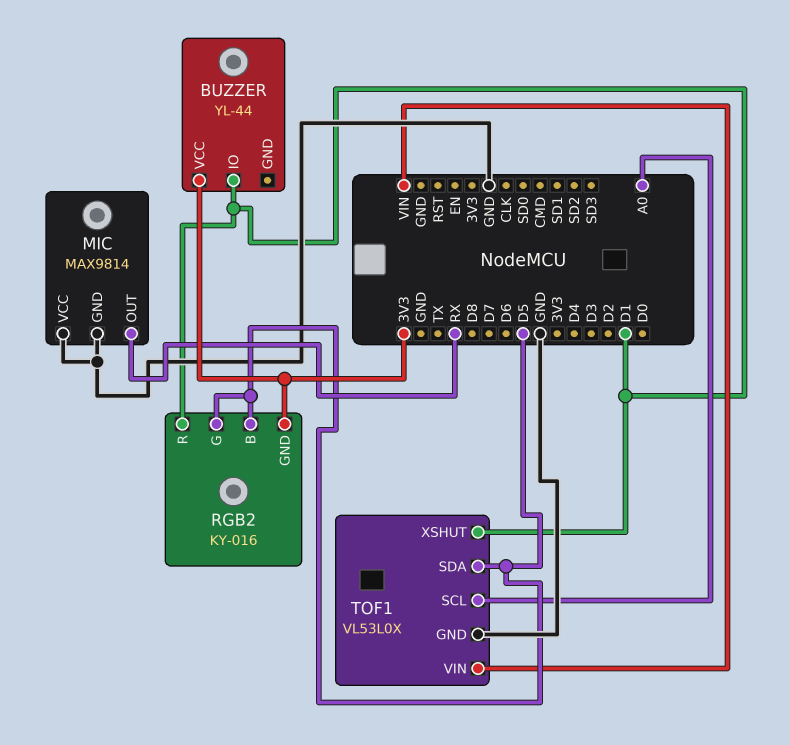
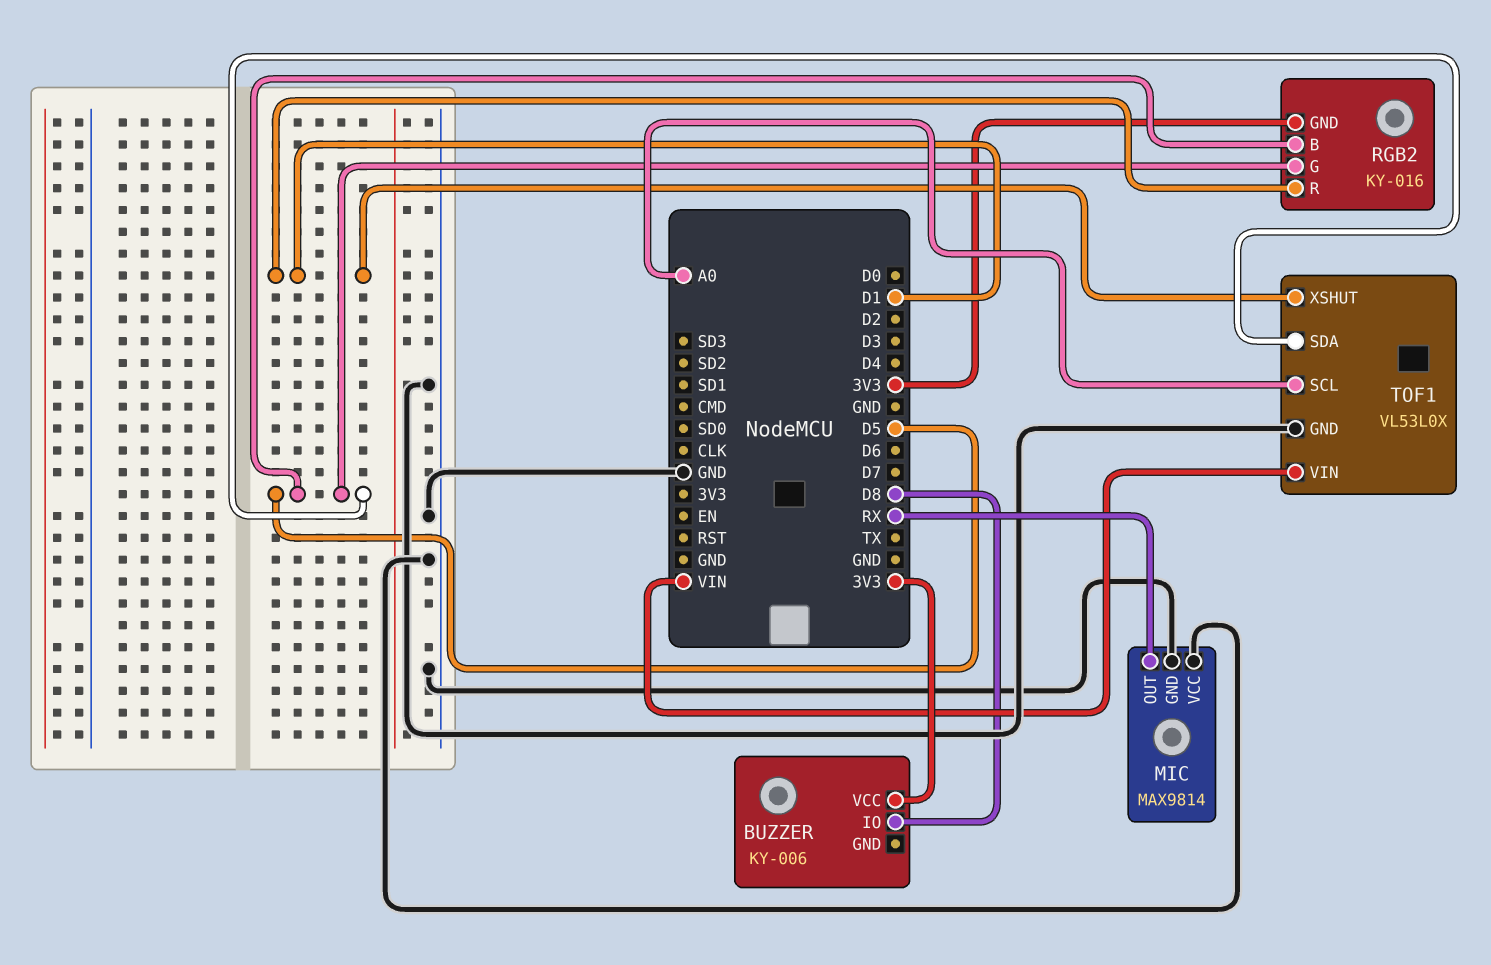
BUZZER: YL-44 -> KY-006
BUZZER pin IO: D1 -> D8

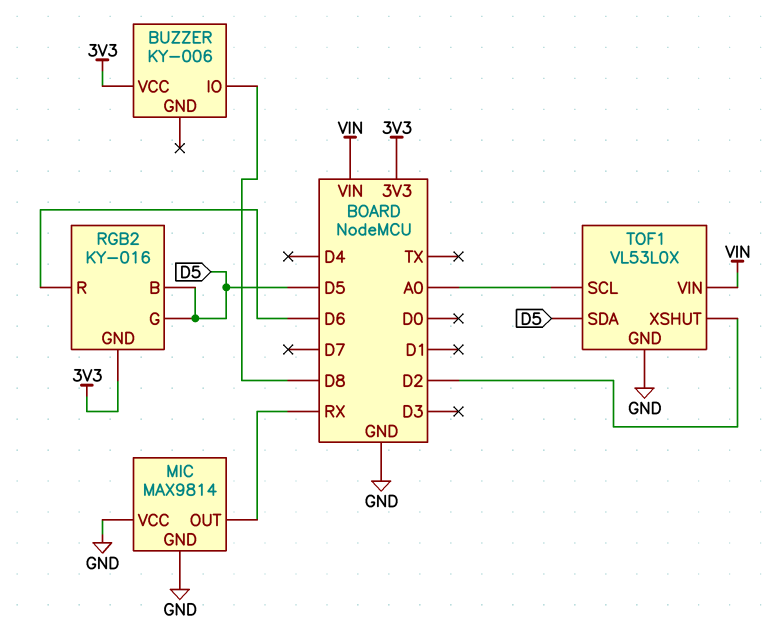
RGB2 pin R: D1 -> D6
TOF1 pin XSHUT: D1 -> D2

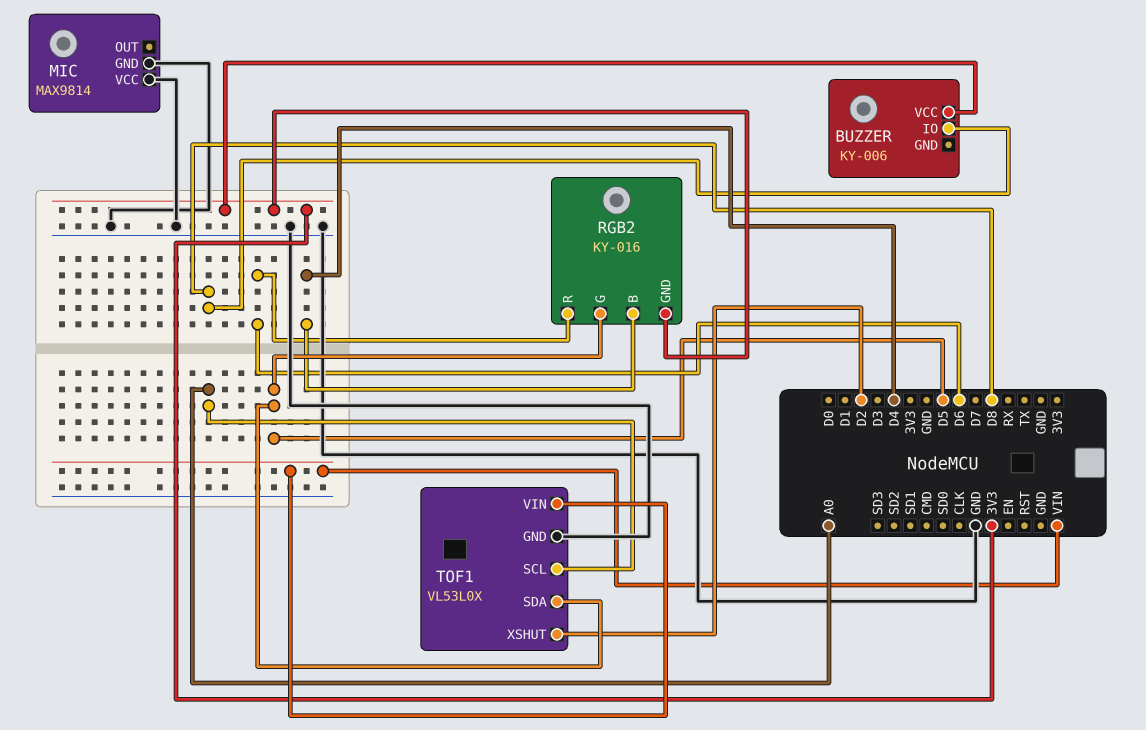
MIC pin OUT: RX -> none
RGB2 pin B: D5 -> D4

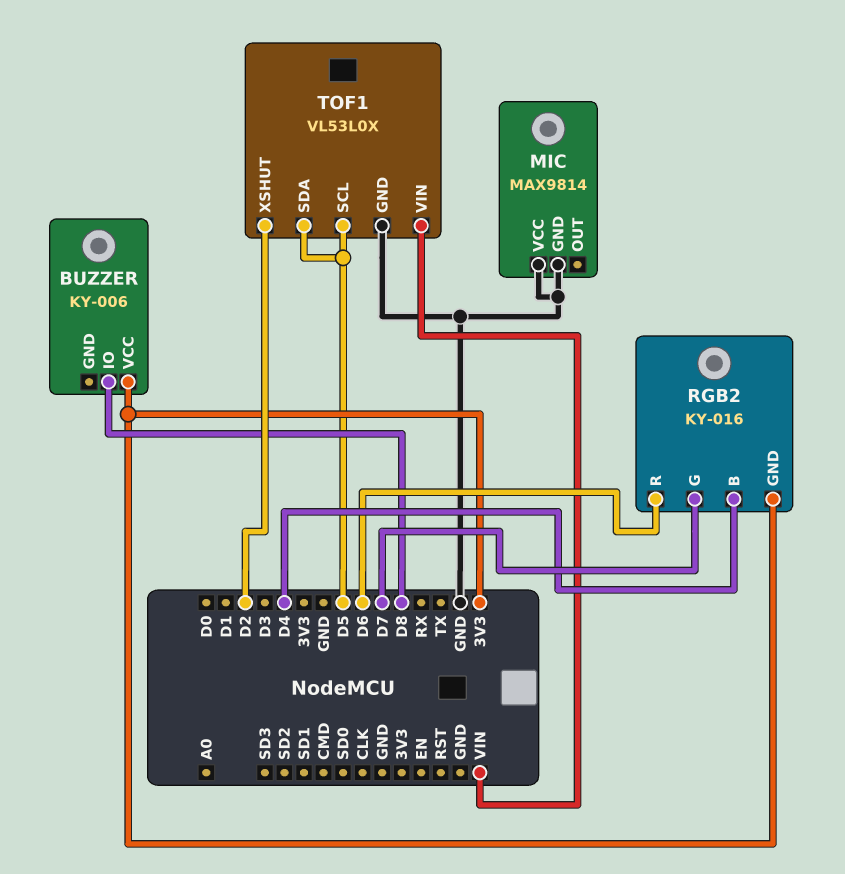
RGB2 pin G: D5 -> D7
TOF1 pin SCL: A0 -> D5

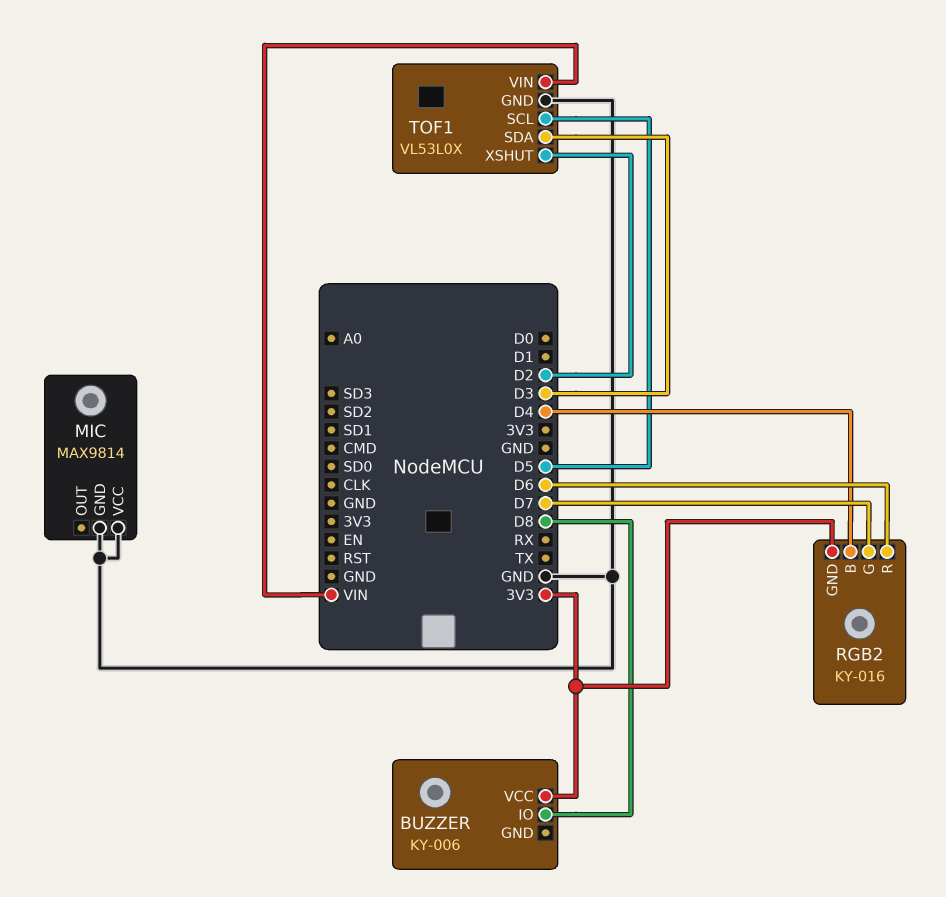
TOF1 pin SDA: D5 -> D3

